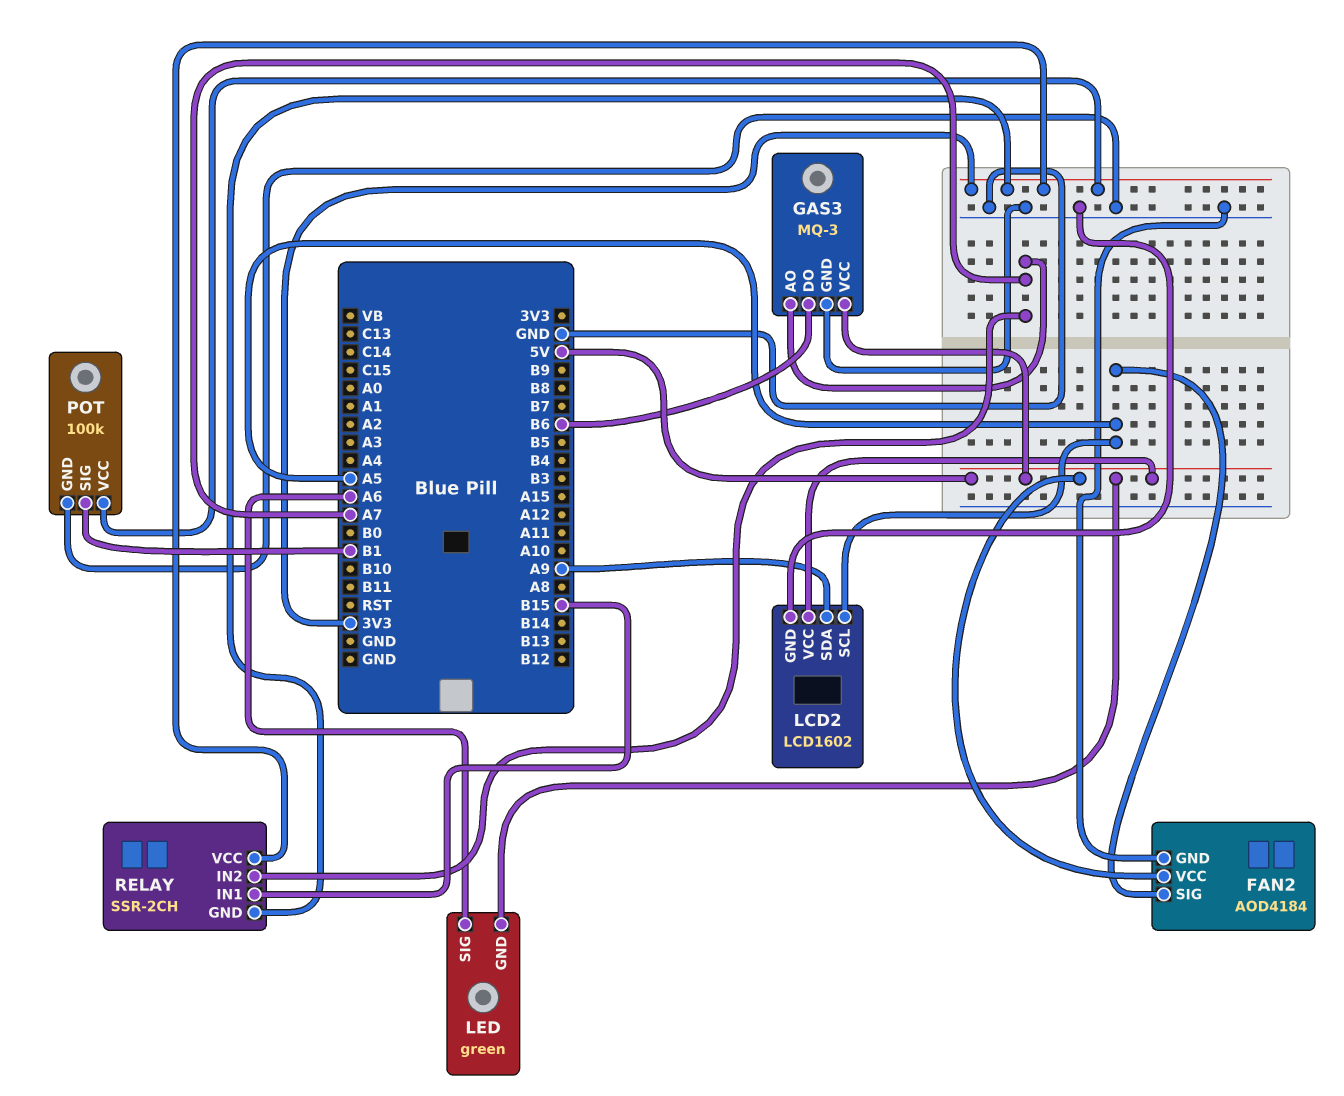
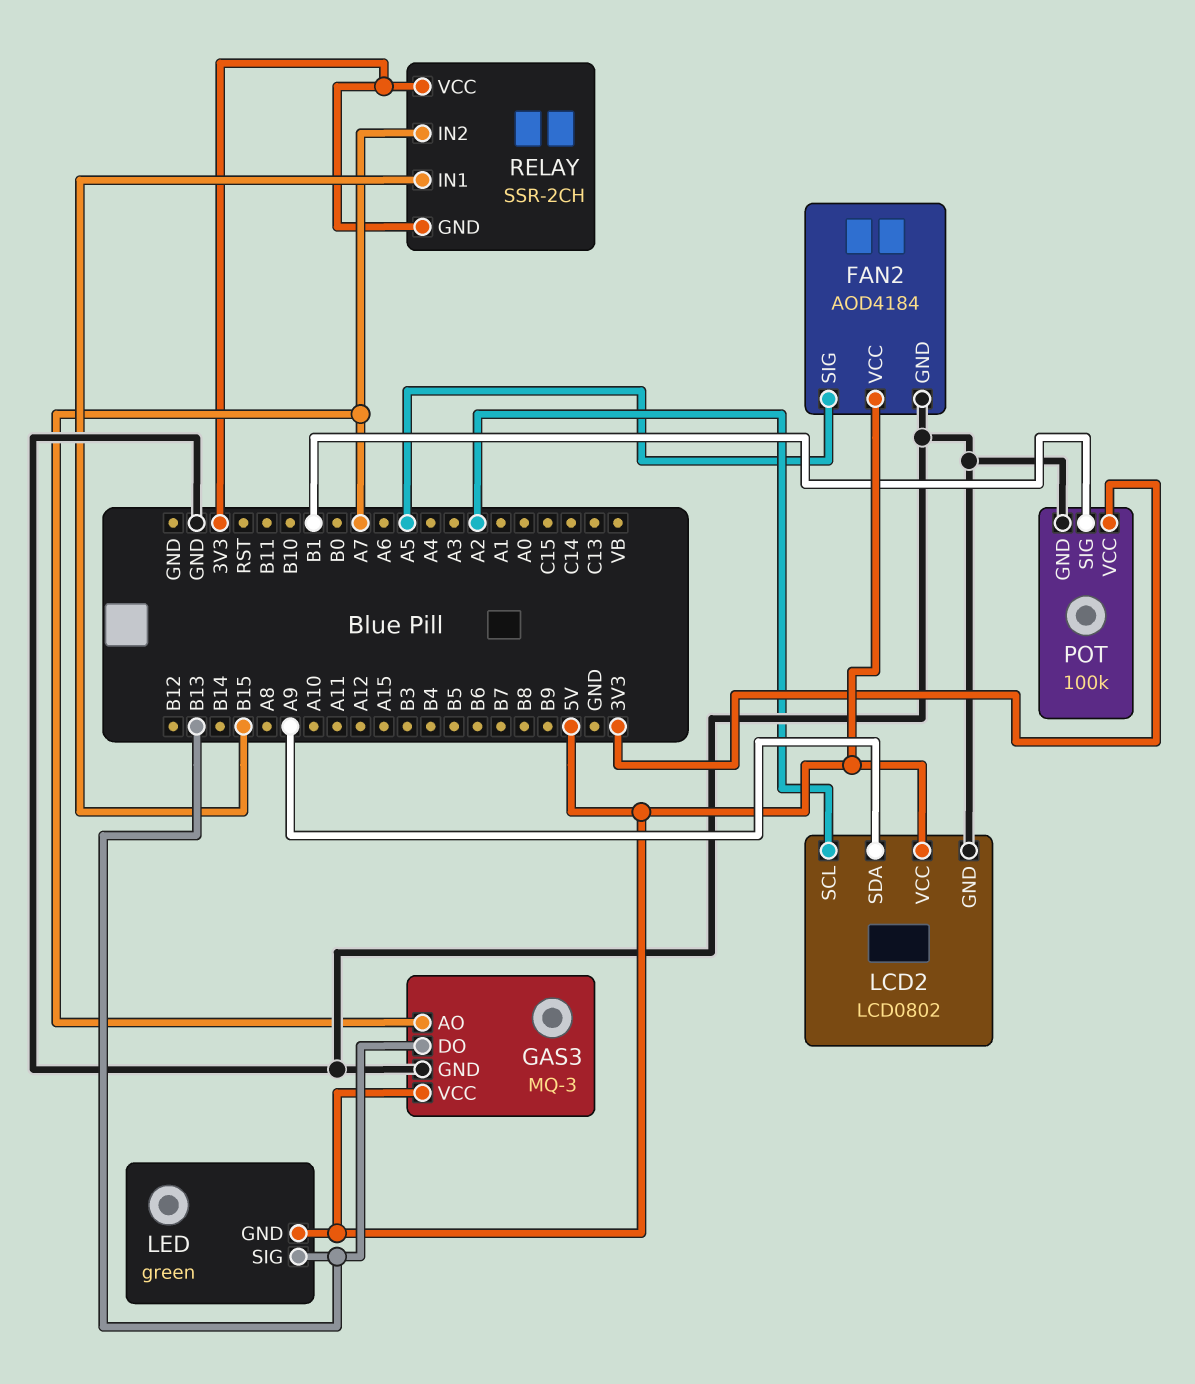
GAS3 pin DO: B6 -> B13
LCD2: LCD1602 -> LCD0802
LCD2 pin SCL: A5 -> A2
LED pin SIG: A6 -> B13

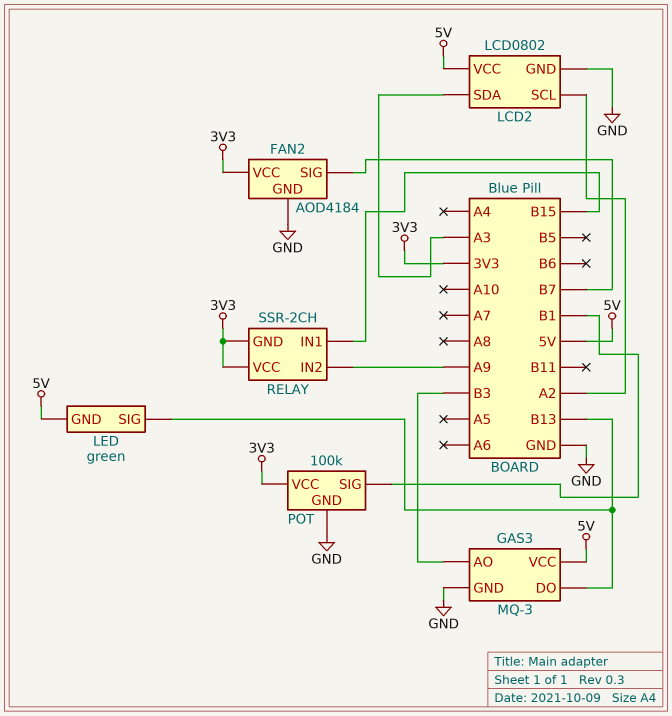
FAN2 pin SIG: A5 -> B7
FAN2 pin VCC: 5V -> 3V3
GAS3 pin AO: A7 -> B3
LCD2 pin SDA: A9 -> A3
RELAY pin IN2: A7 -> A9

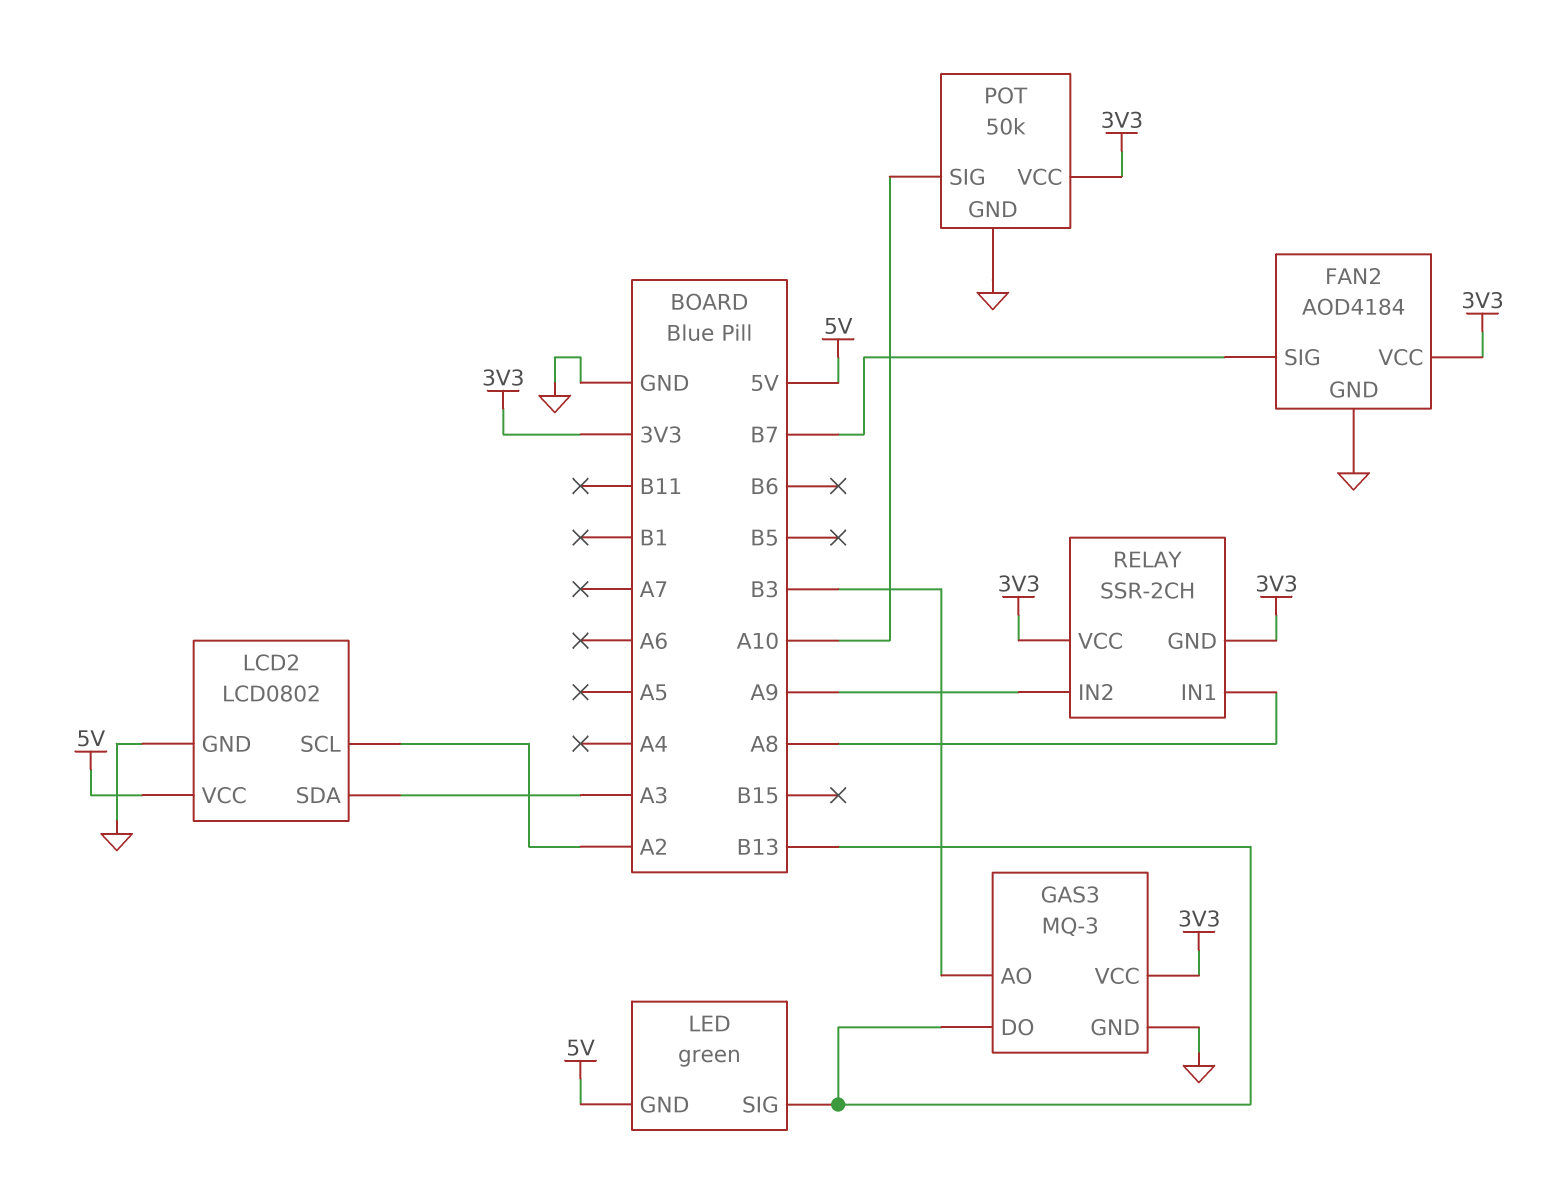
GAS3 pin VCC: 5V -> 3V3
POT: 100k -> 50k
POT pin SIG: B1 -> A10
RELAY pin IN1: B15 -> A8

